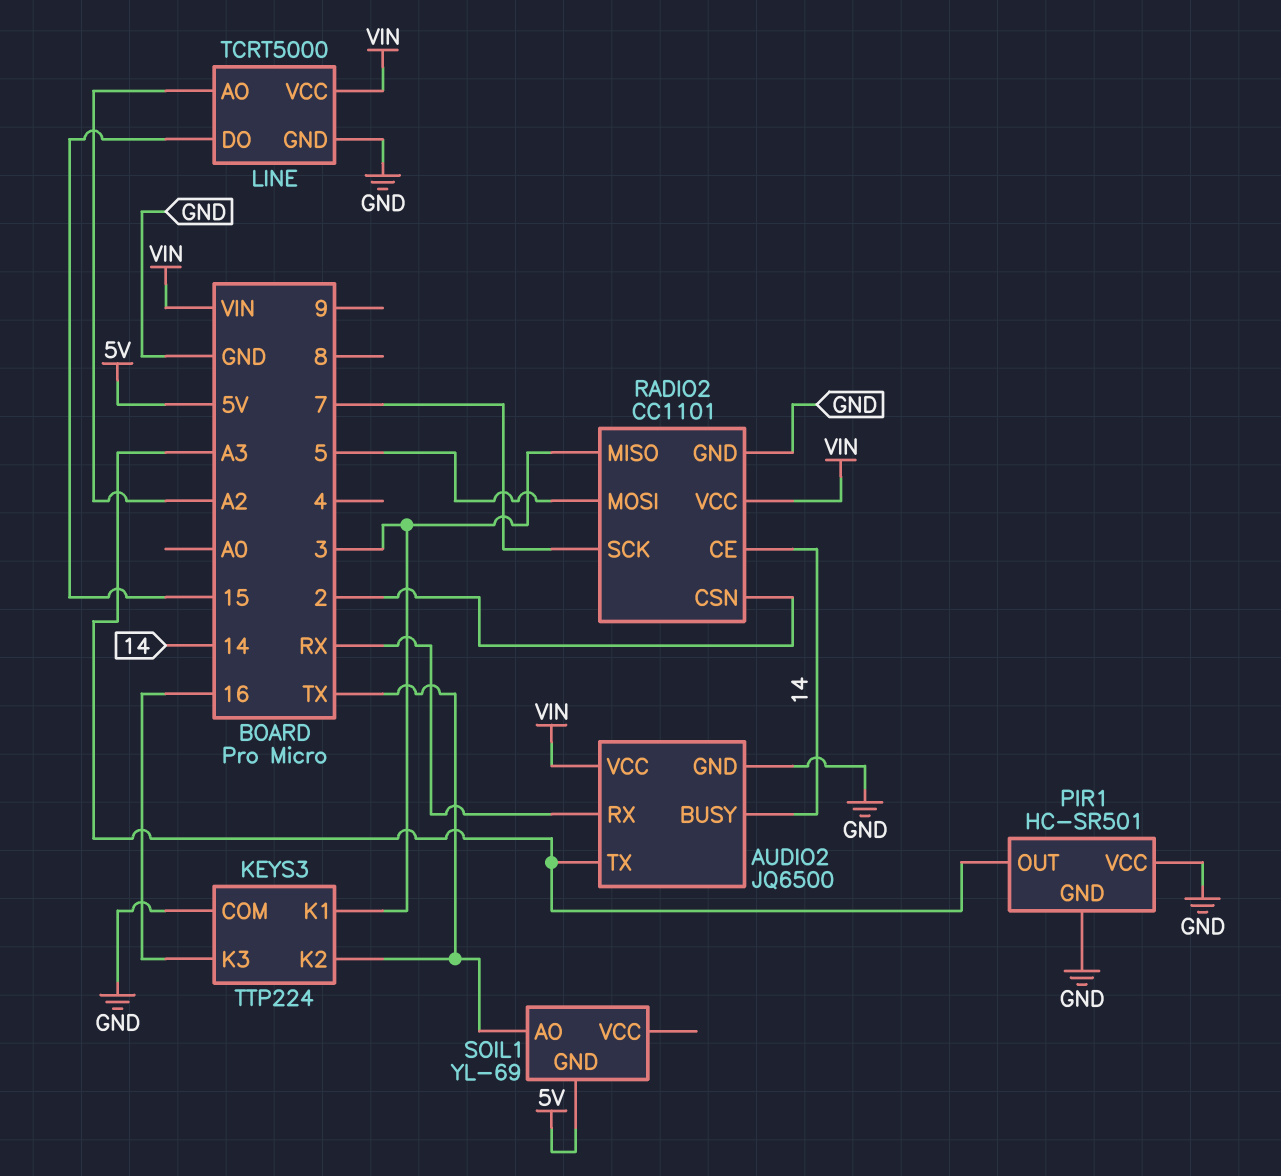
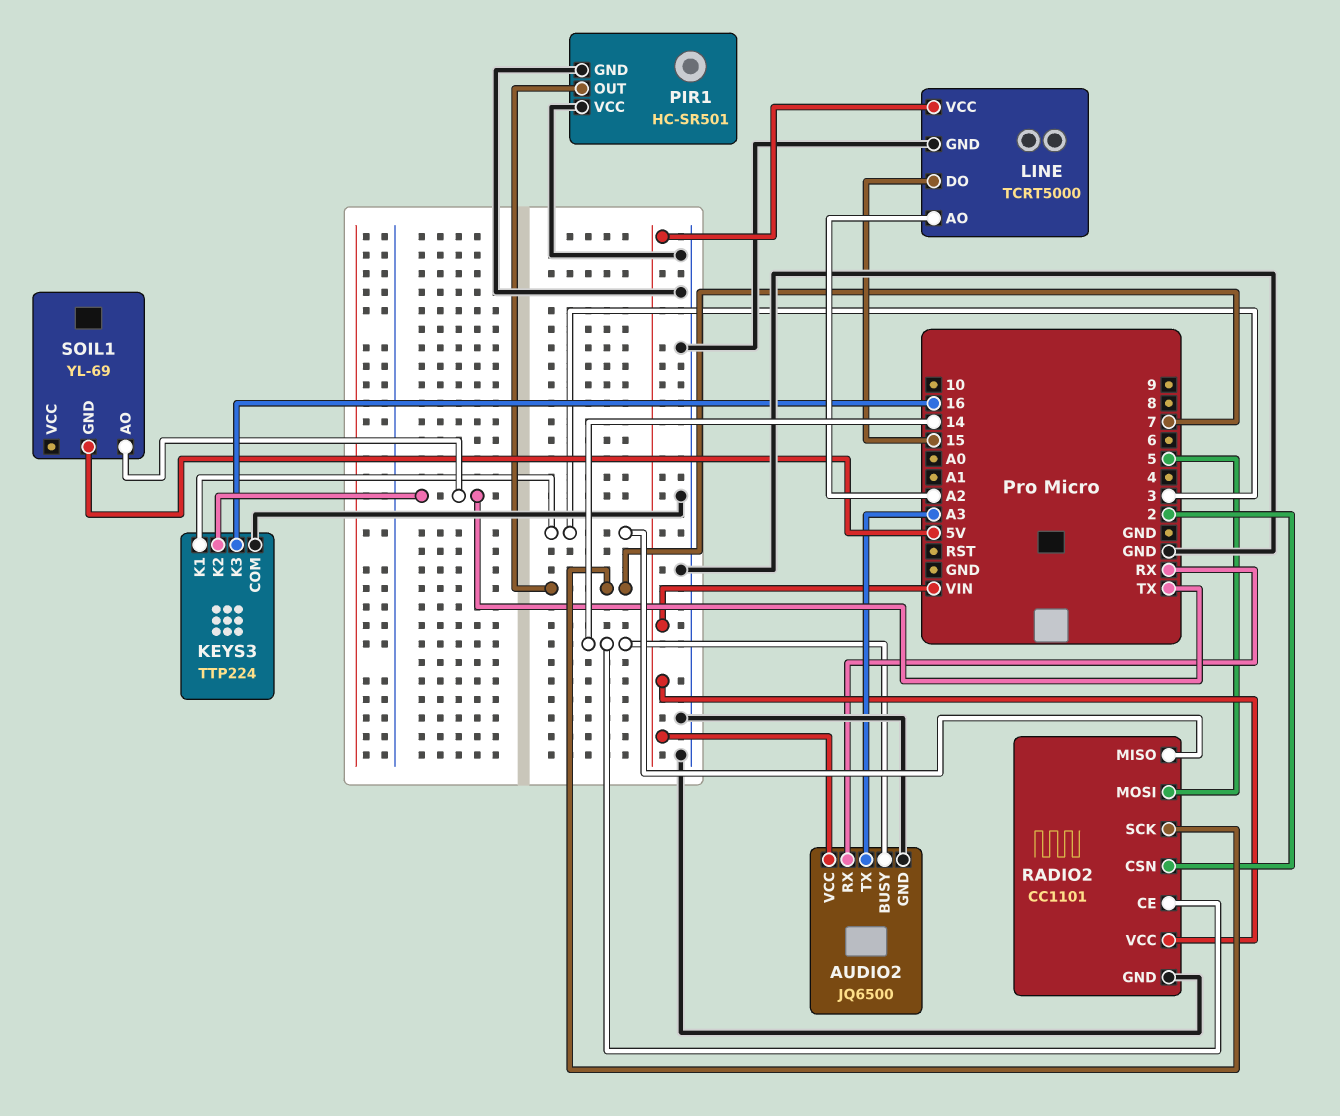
PIR1 pin OUT: A3 -> 7

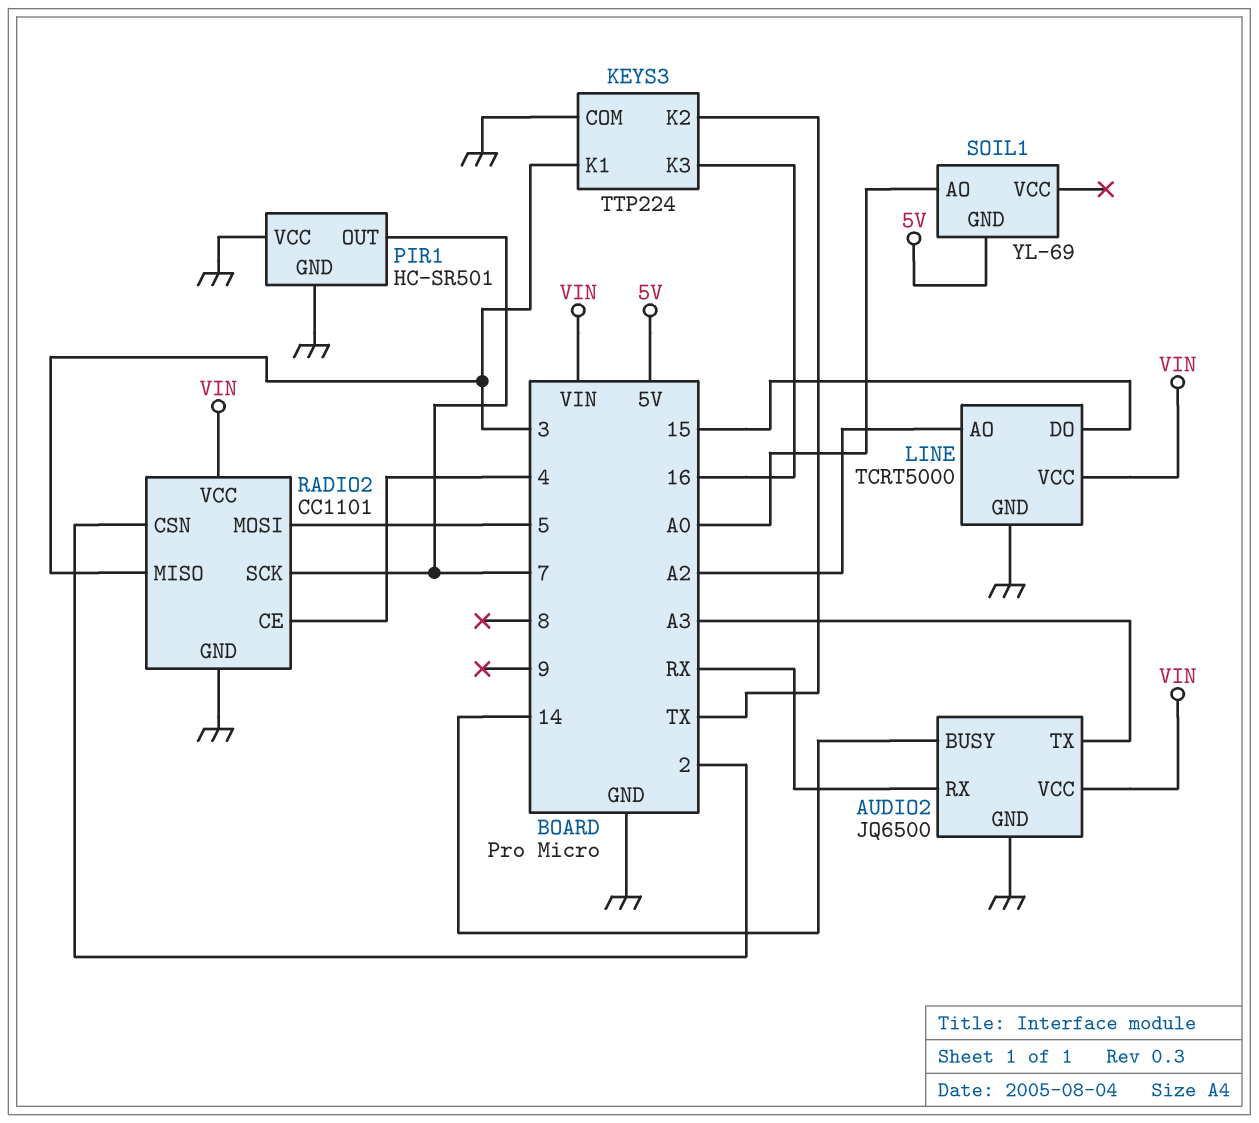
RADIO2 pin CE: 14 -> 4
SOIL1 pin AO: TX -> A0

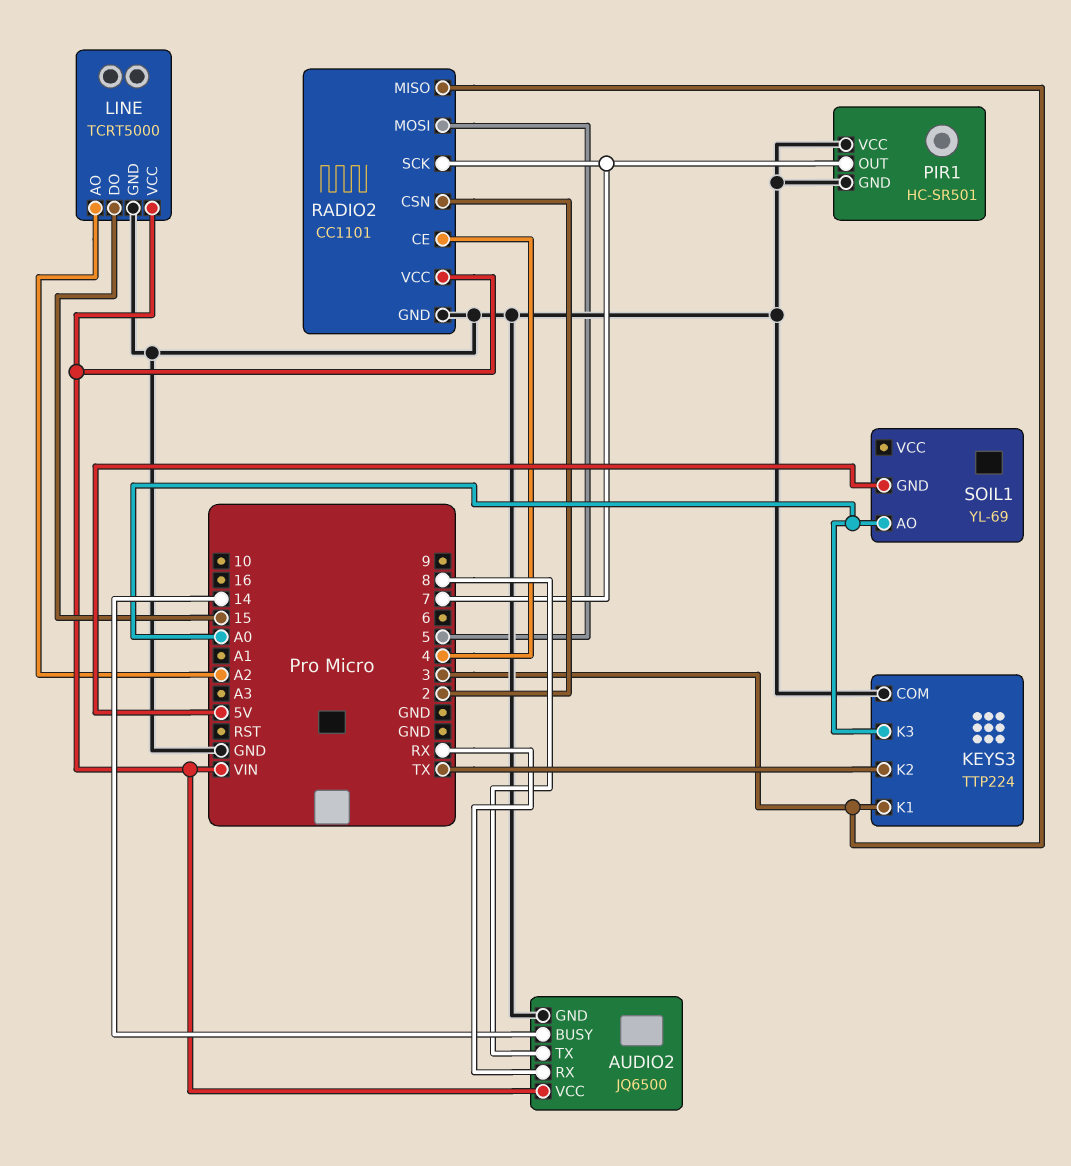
AUDIO2 pin TX: A3 -> 8
KEYS3 pin K3: 16 -> A0

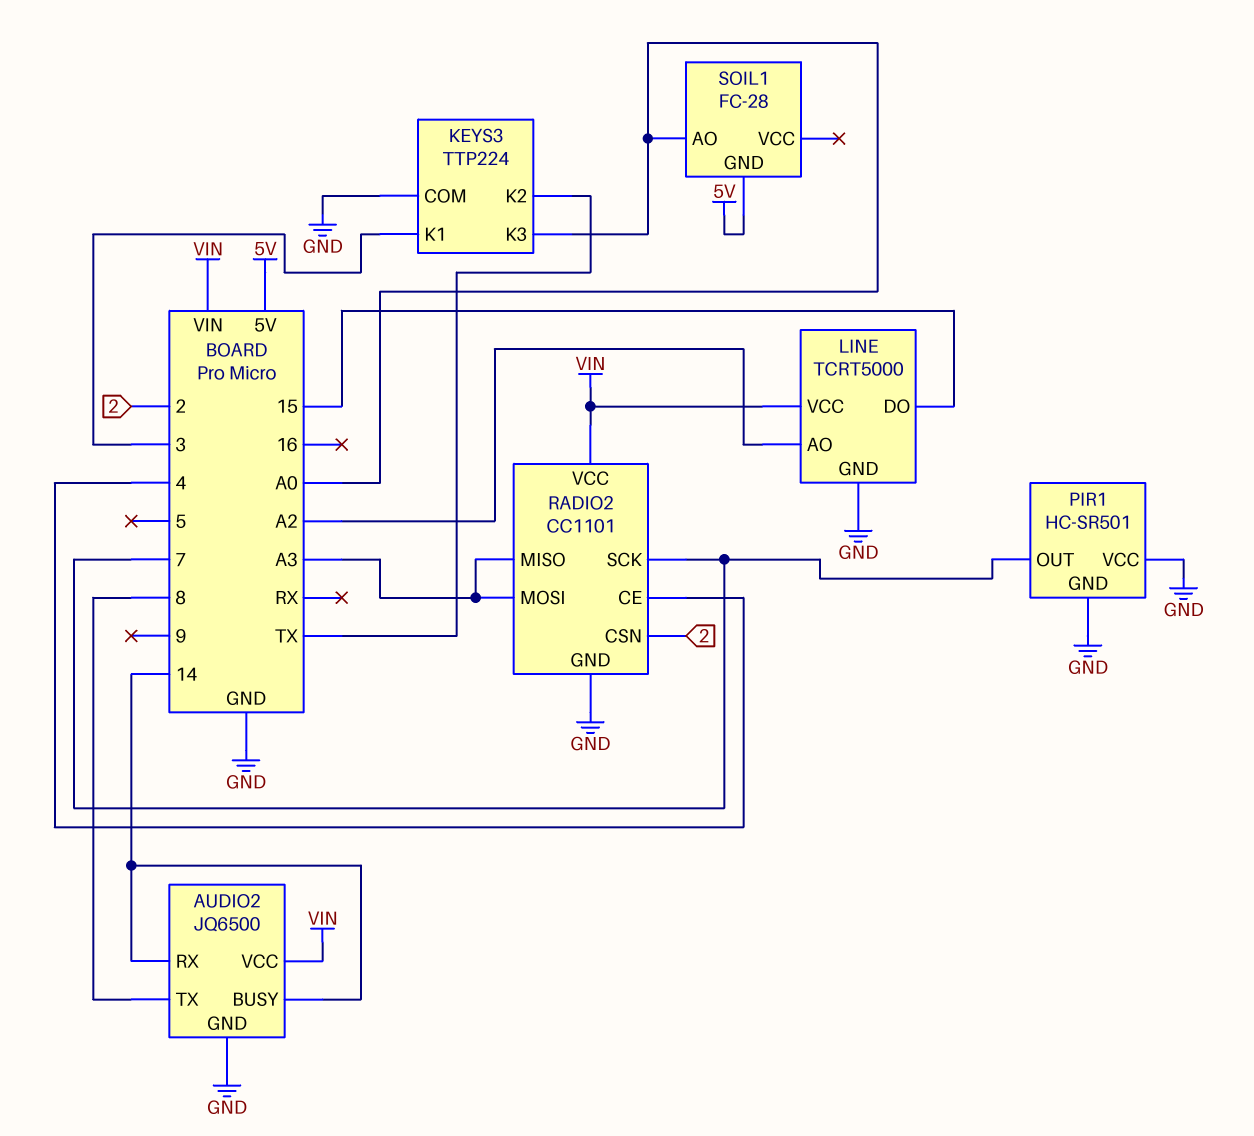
AUDIO2 pin RX: RX -> 14
RADIO2 pin MISO: 3 -> A3
RADIO2 pin MOSI: 5 -> A3
SOIL1: YL-69 -> FC-28

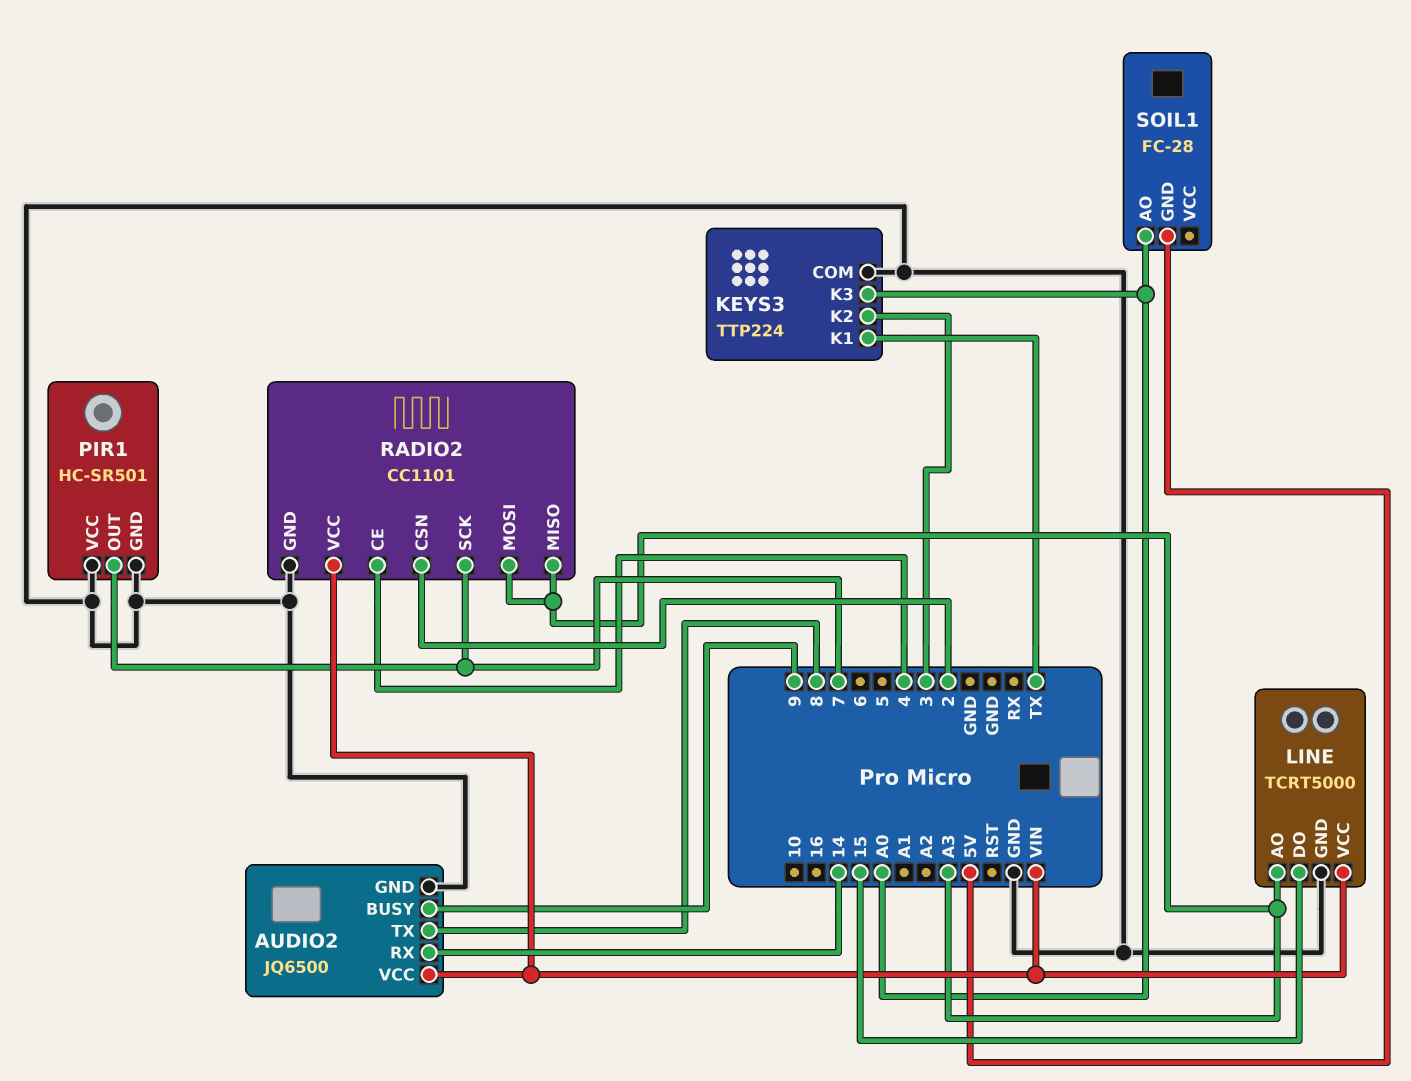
AUDIO2 pin BUSY: 14 -> 9
KEYS3 pin K1: 3 -> TX
KEYS3 pin K2: TX -> 3
LINE pin AO: A2 -> A3

